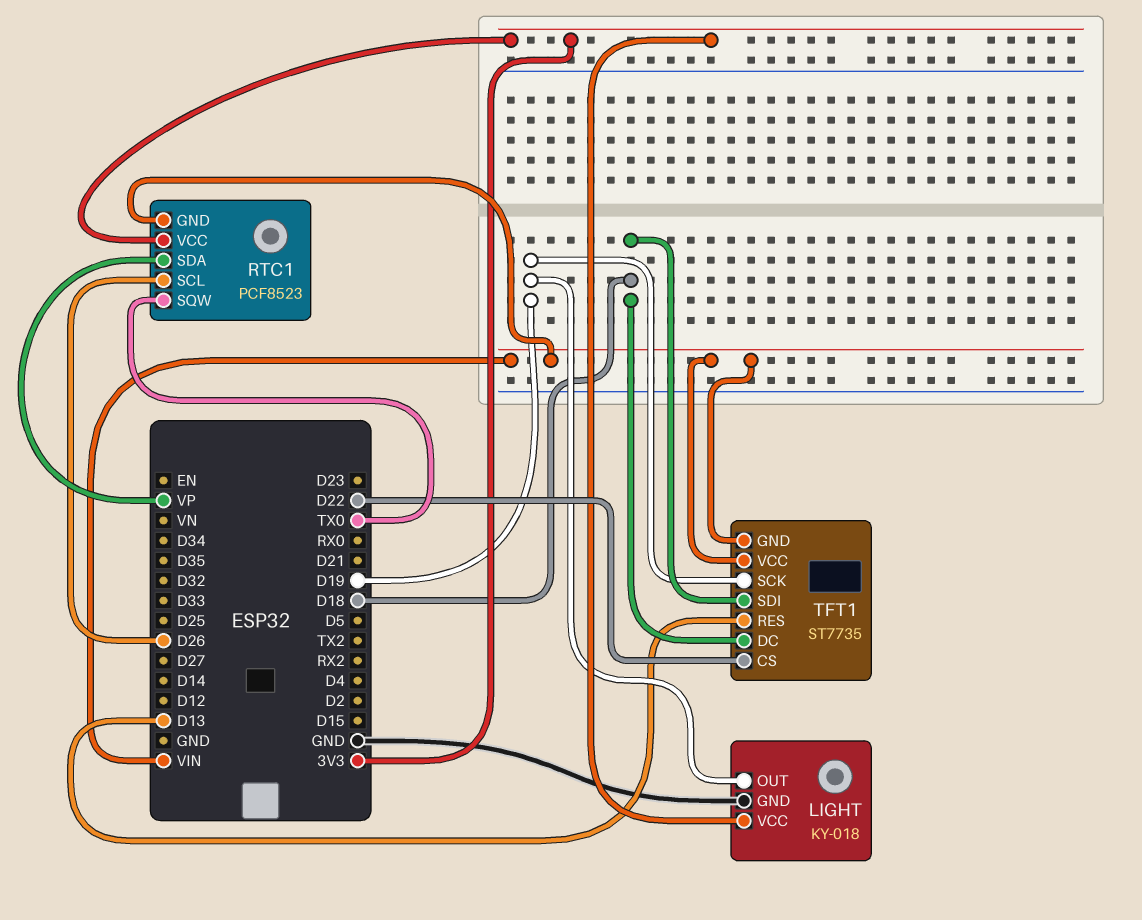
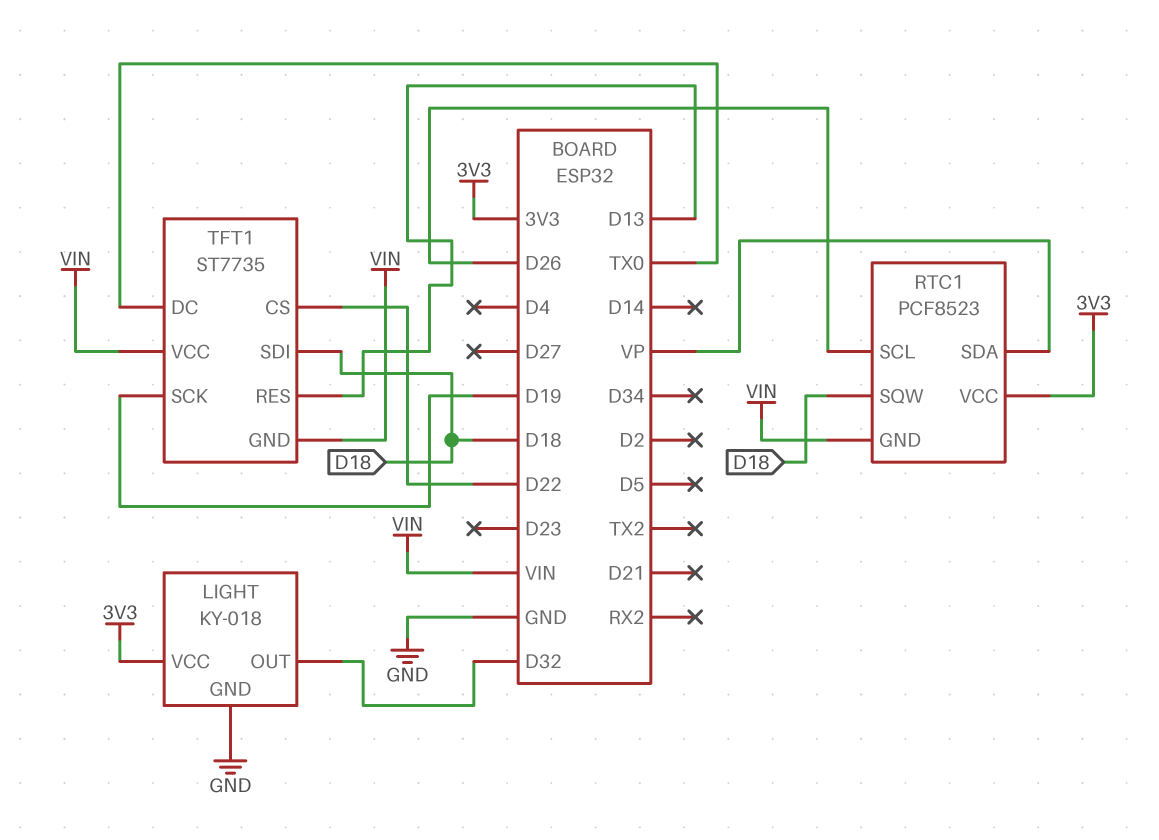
LIGHT pin OUT: D19 -> D32
RTC1 pin SQW: TX0 -> D18
TFT1 pin DC: D18 -> TX0

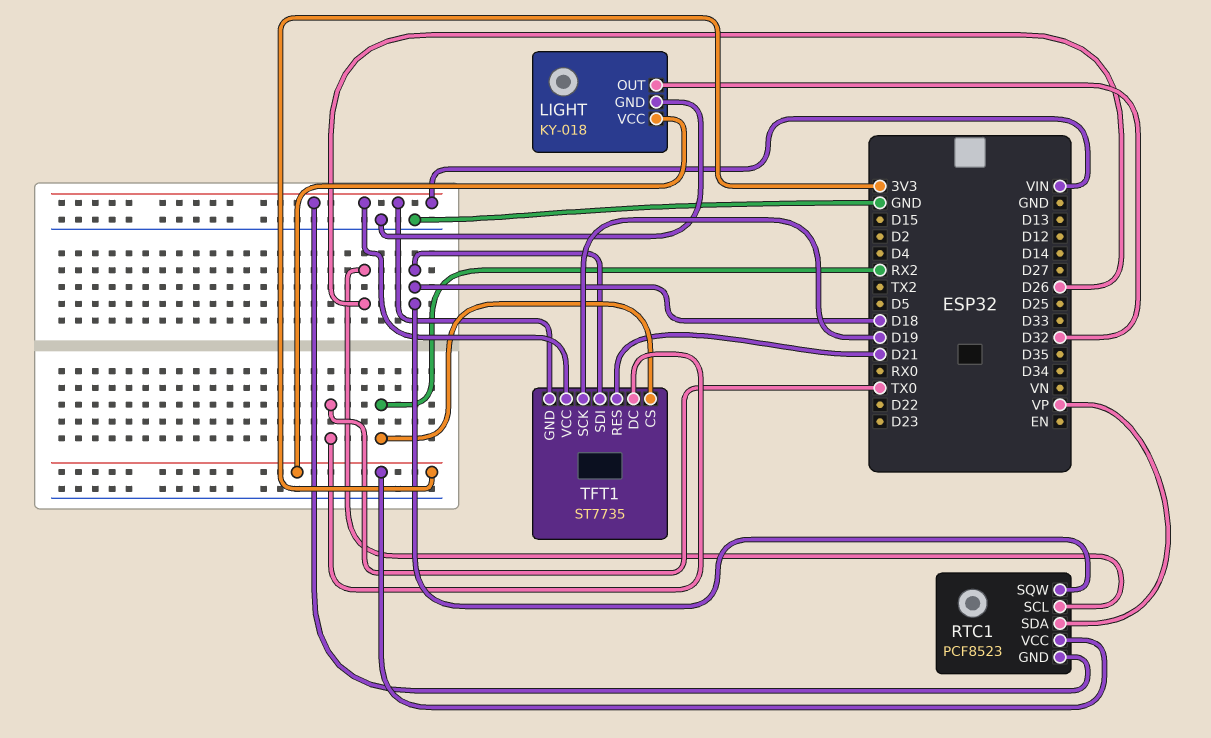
TFT1 pin CS: D22 -> RX2
TFT1 pin RES: D13 -> D21

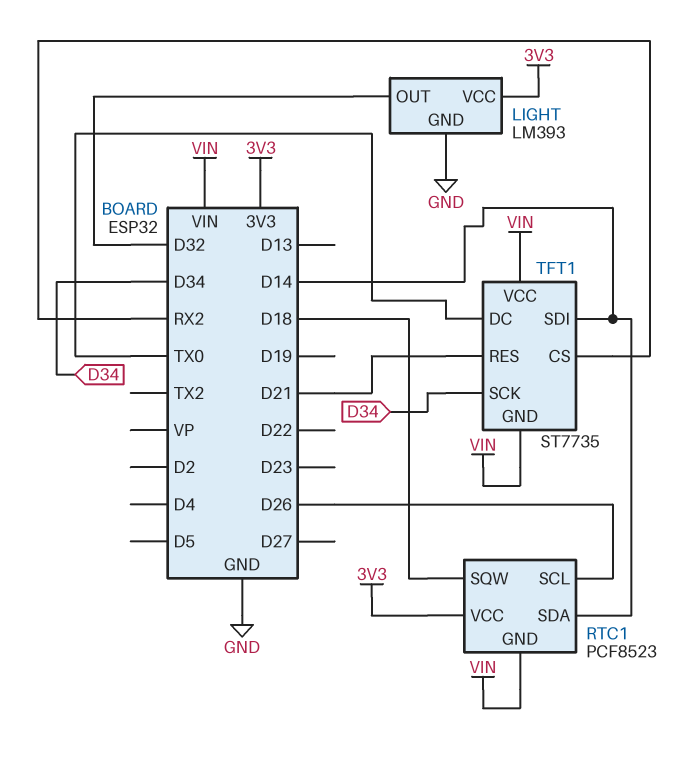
LIGHT: KY-018 -> LM393
RTC1 pin SDA: VP -> D14
TFT1 pin SCK: D19 -> D34
TFT1 pin SDI: D18 -> D14

